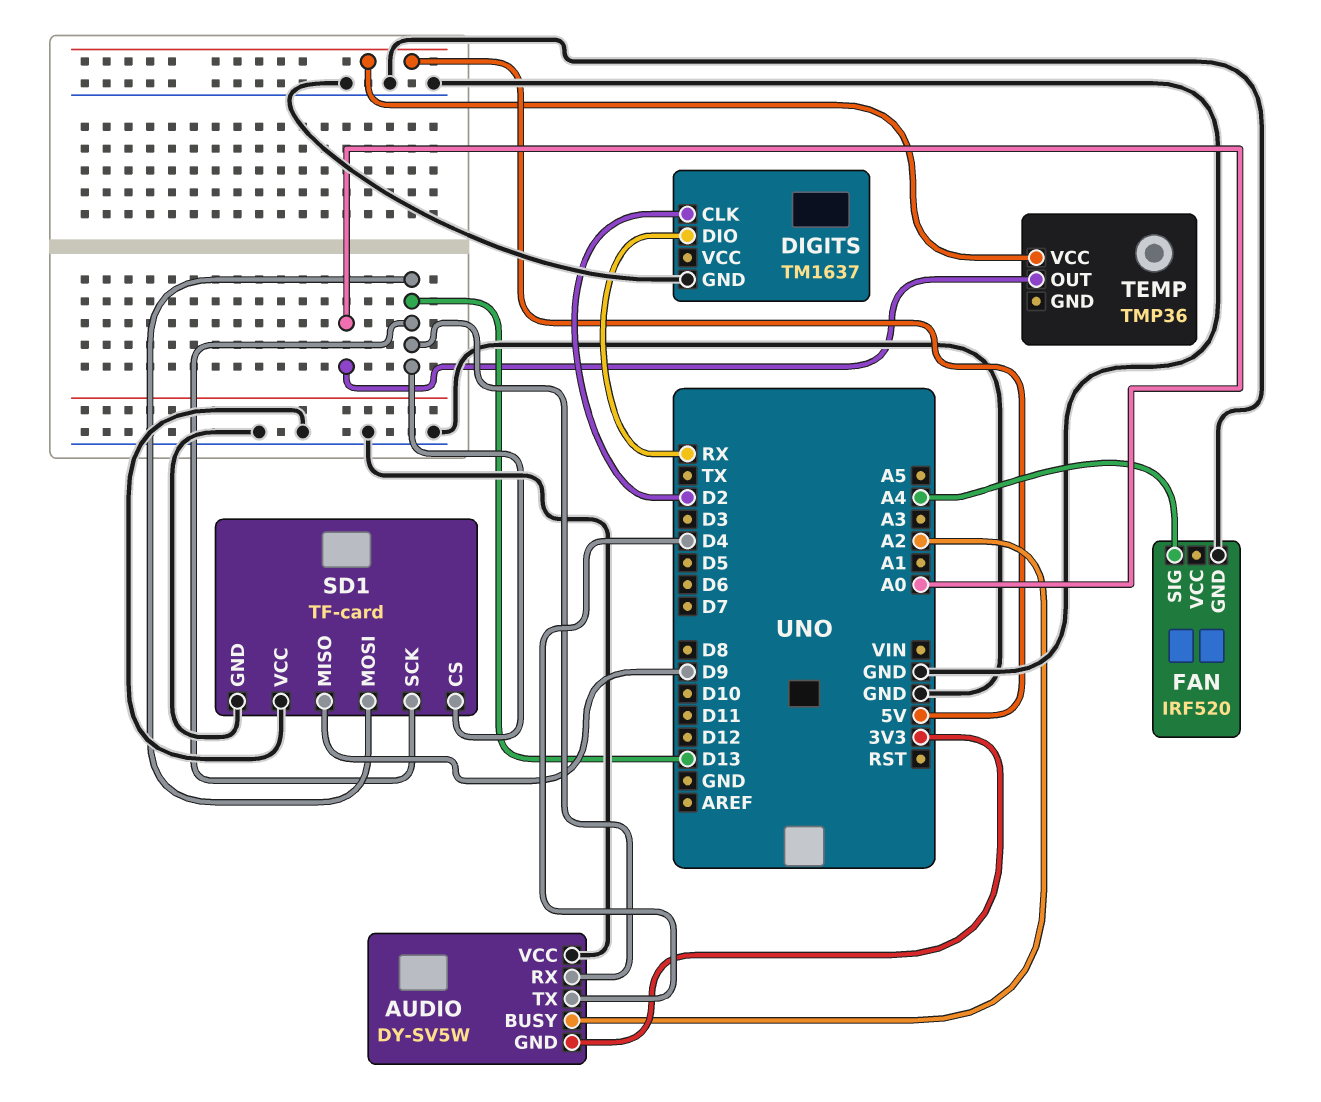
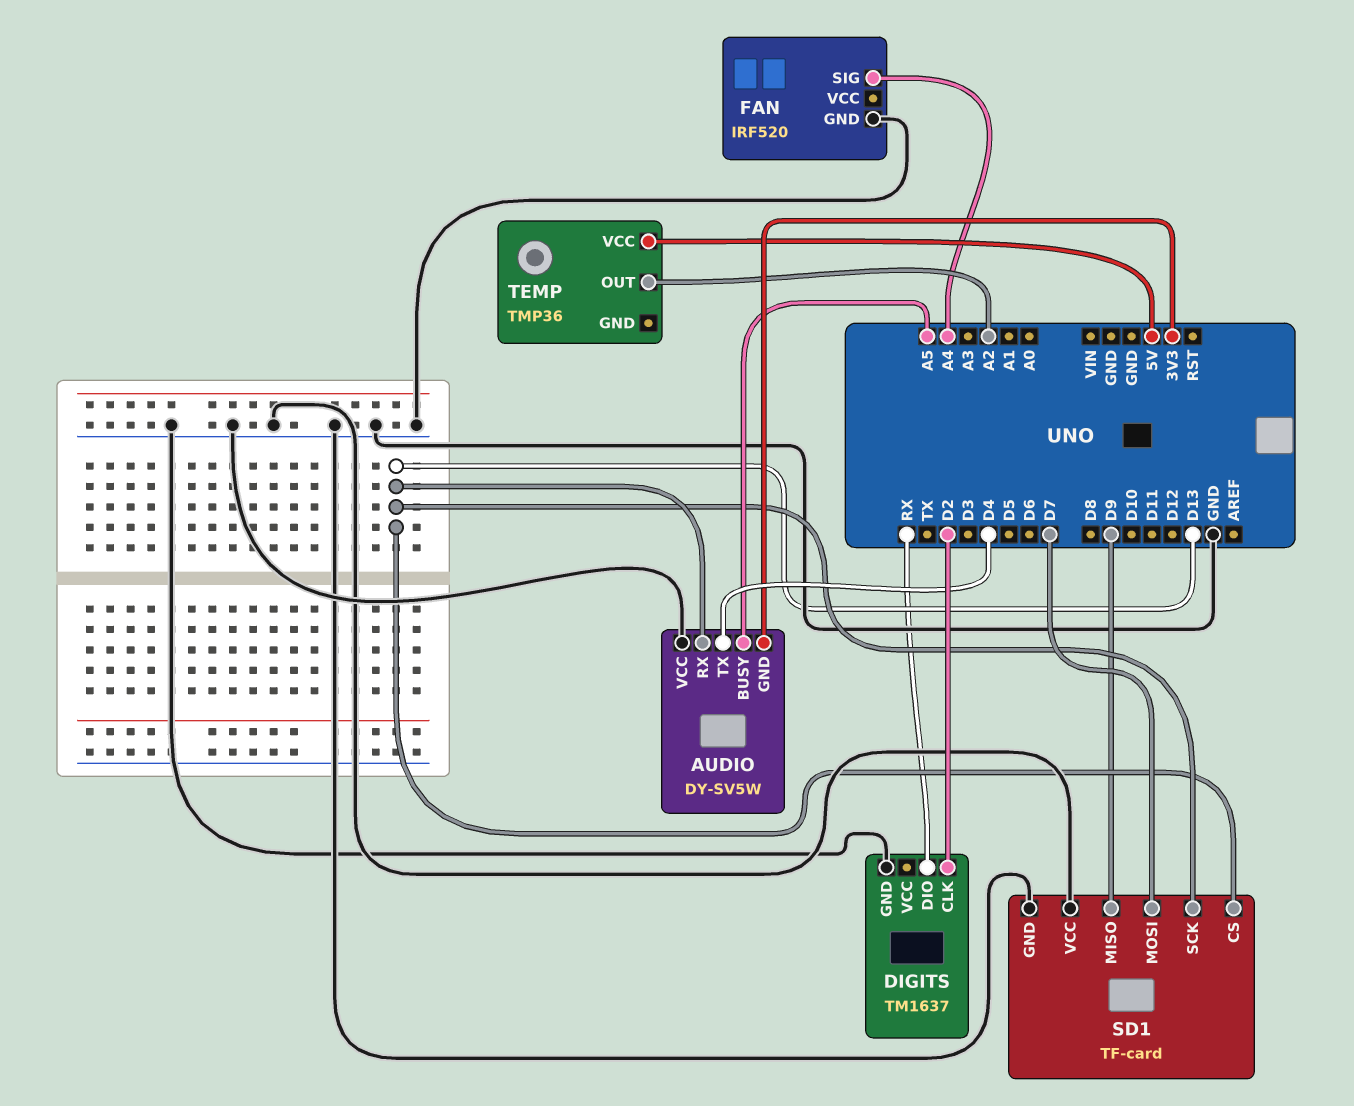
AUDIO pin BUSY: A2 -> A5
SD1 pin MOSI: D13 -> D7
TEMP pin OUT: A0 -> A2

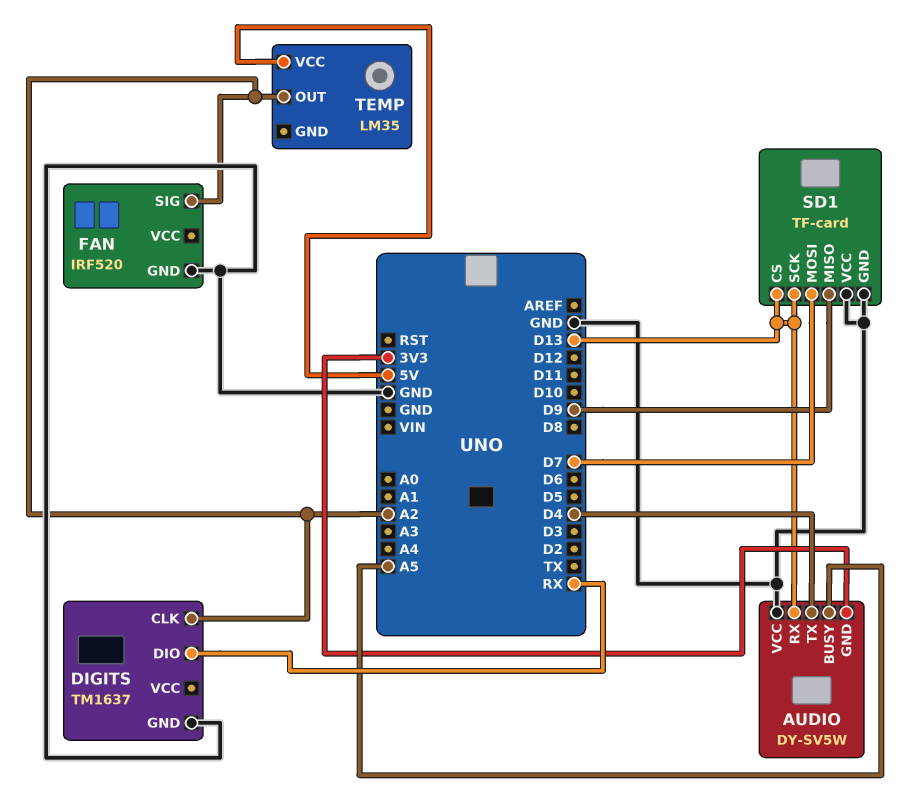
DIGITS pin CLK: D2 -> A2
FAN pin SIG: A4 -> A2
TEMP: TMP36 -> LM35

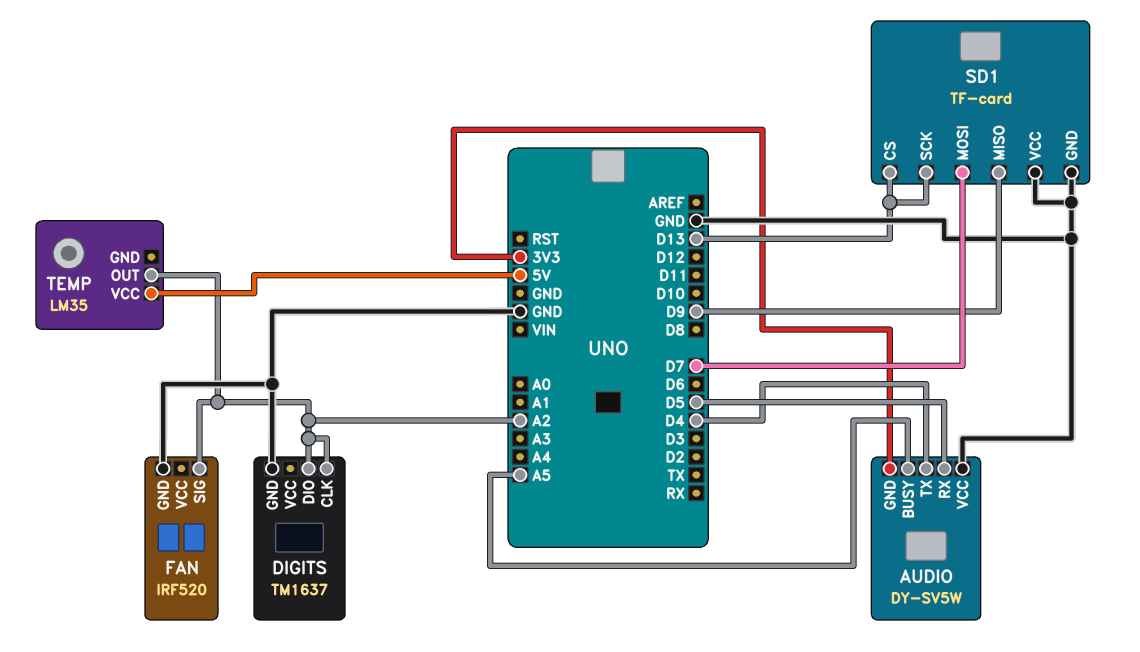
AUDIO pin RX: D13 -> D5
DIGITS pin DIO: RX -> A2

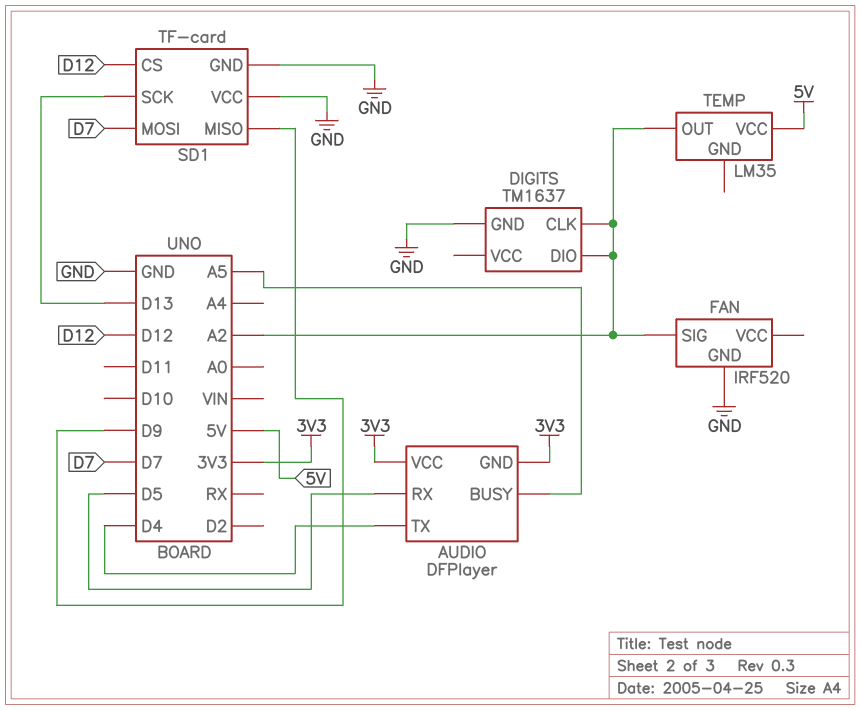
AUDIO: DY-SV5W -> DFPlayer
AUDIO pin VCC: GND -> 3V3
SD1 pin CS: D13 -> D12

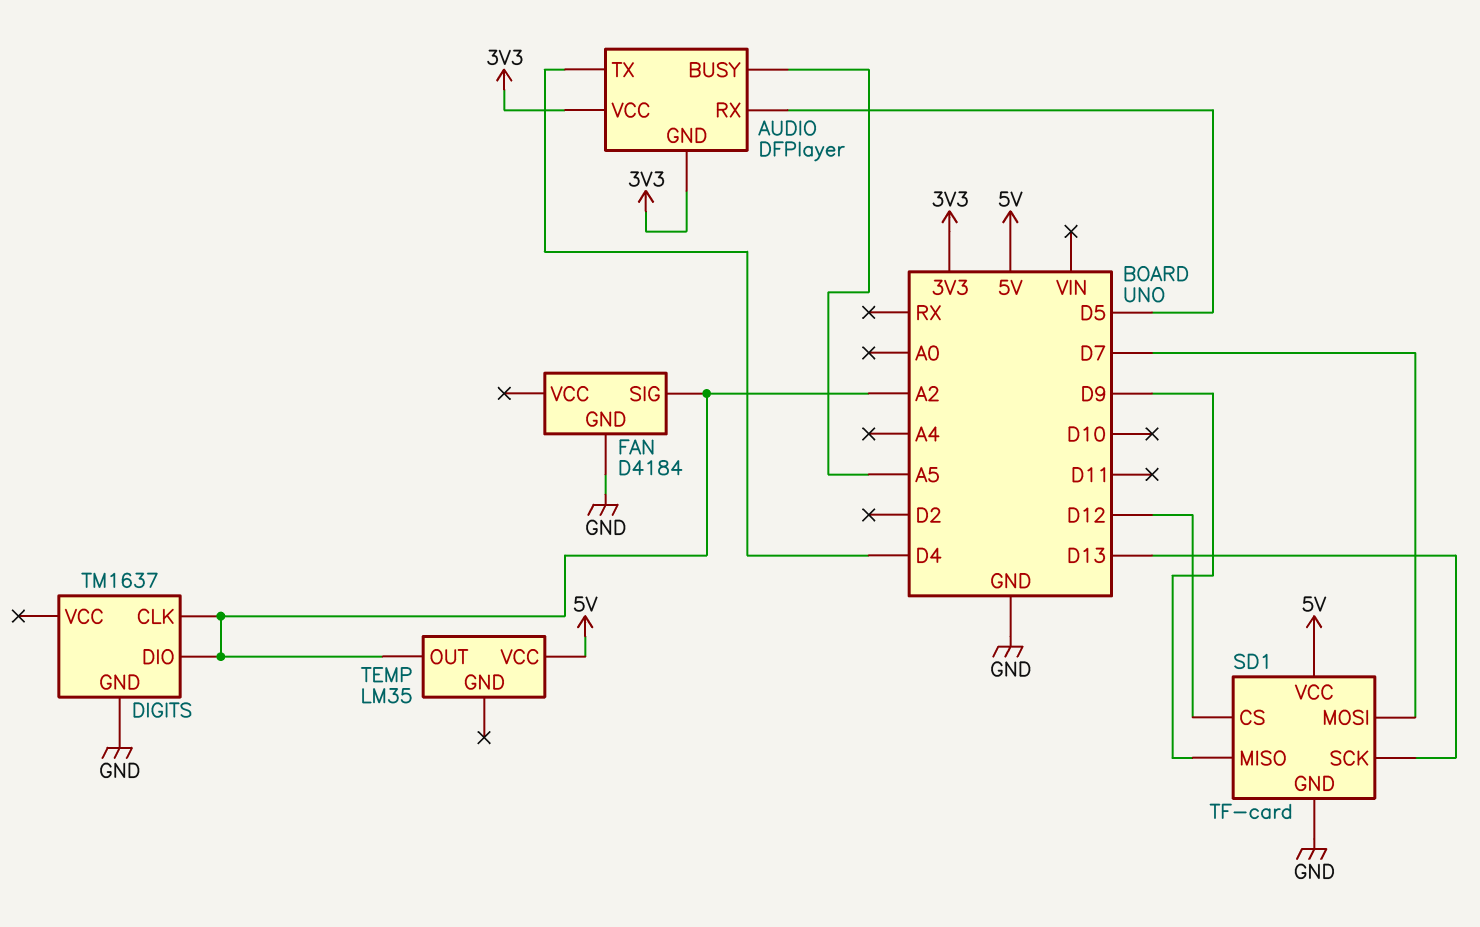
FAN: IRF520 -> D4184
SD1 pin VCC: GND -> 5V

